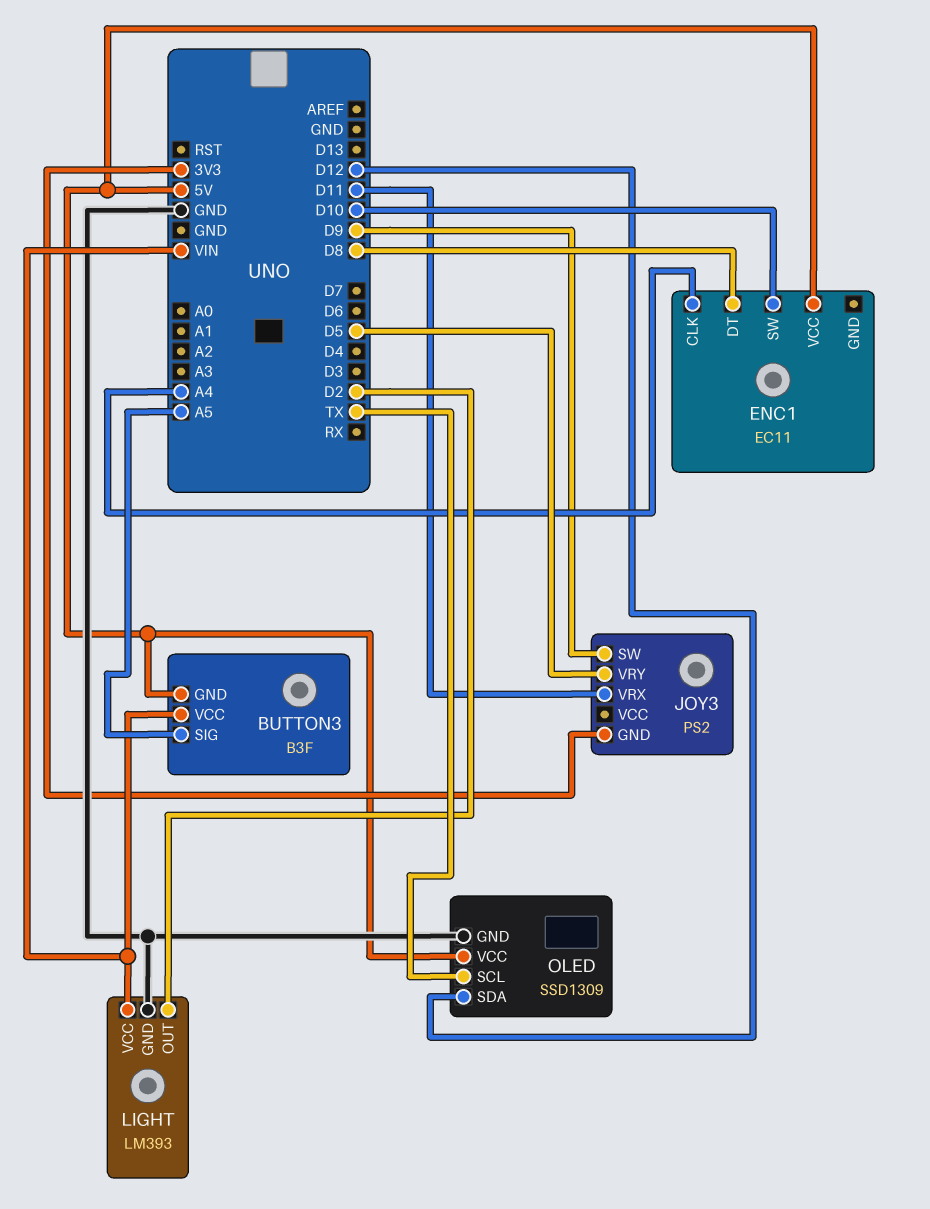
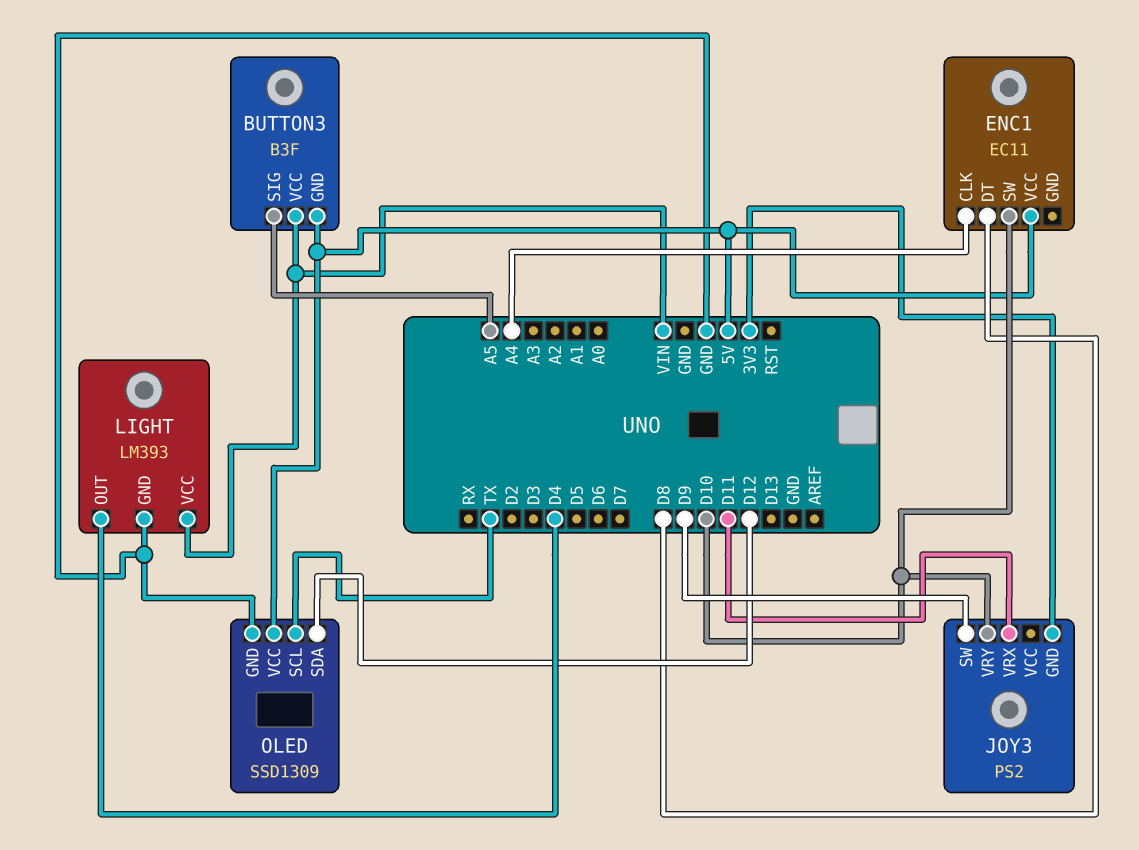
JOY3 pin VRY: D5 -> D10
LIGHT pin OUT: D2 -> D4

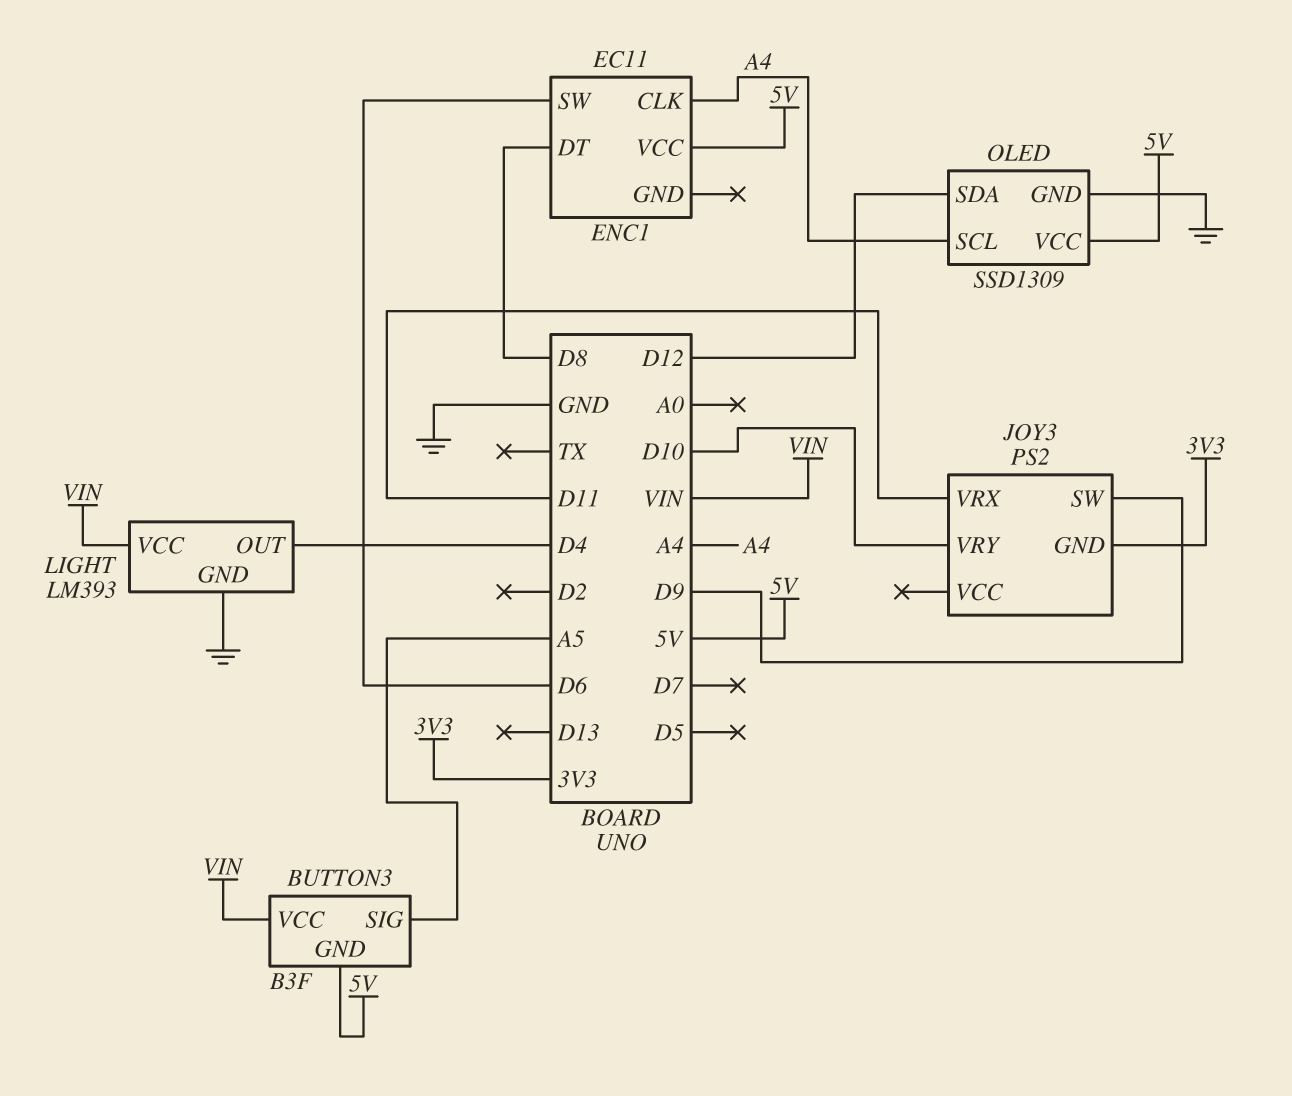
ENC1 pin SW: D10 -> D6
OLED pin SCL: TX -> A4

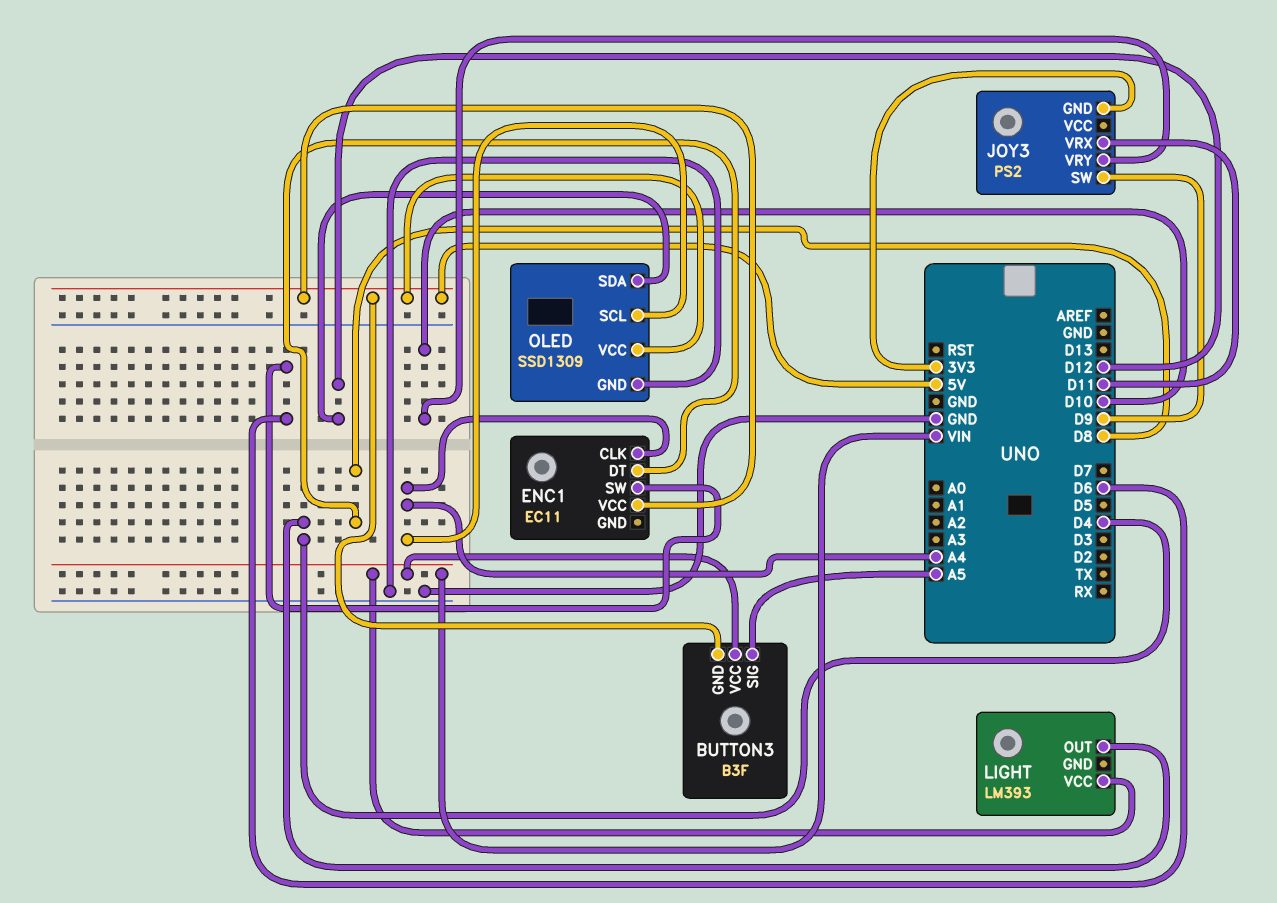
LIGHT pin GND: GND -> none

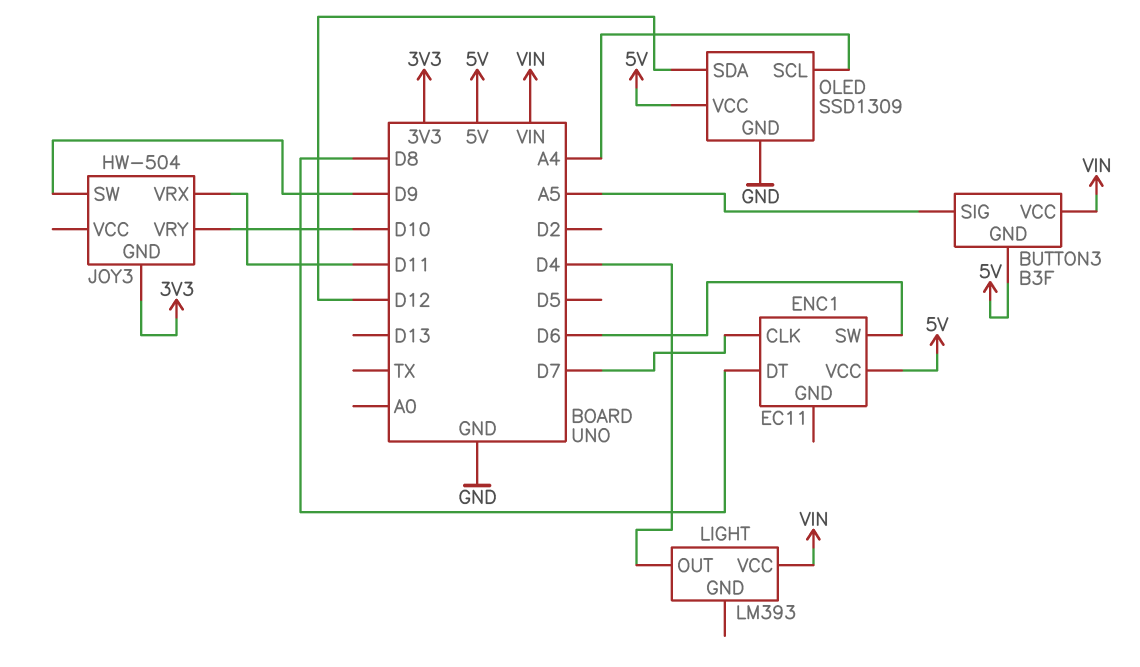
ENC1 pin CLK: A4 -> D7
JOY3: PS2 -> HW-504

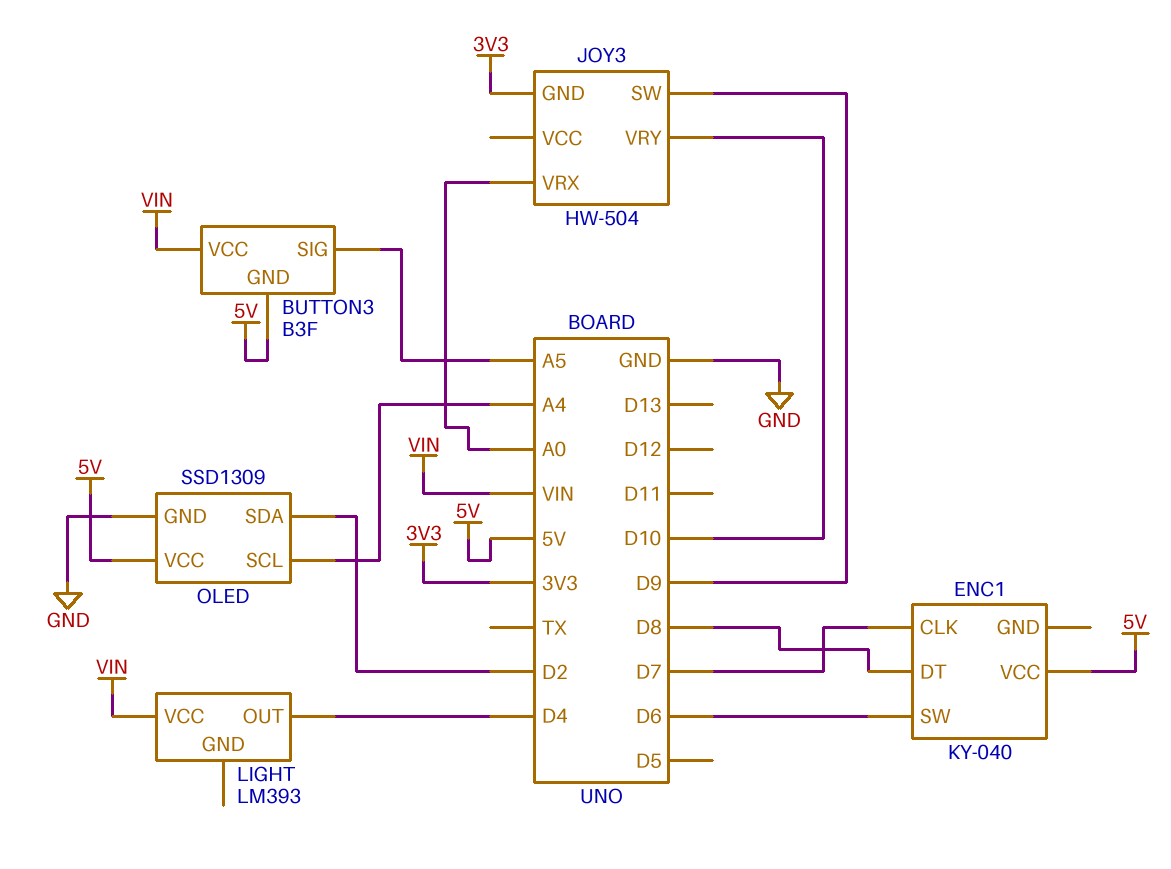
ENC1: EC11 -> KY-040
JOY3 pin VRX: D11 -> A0
OLED pin SDA: D12 -> D2

